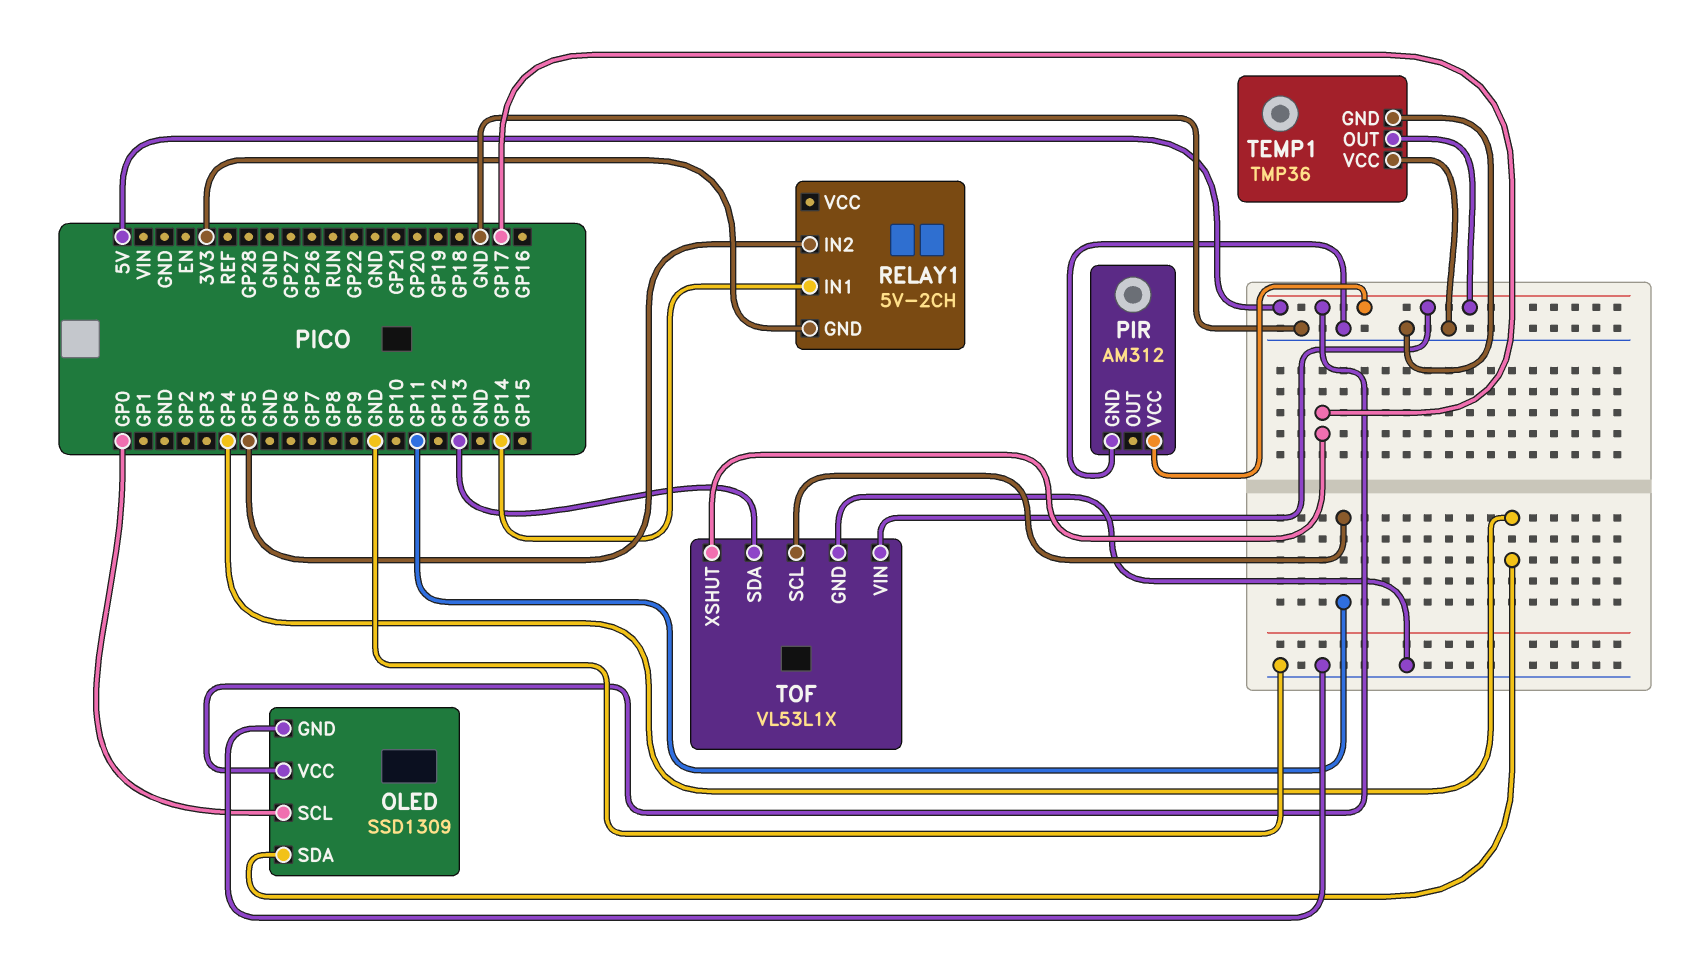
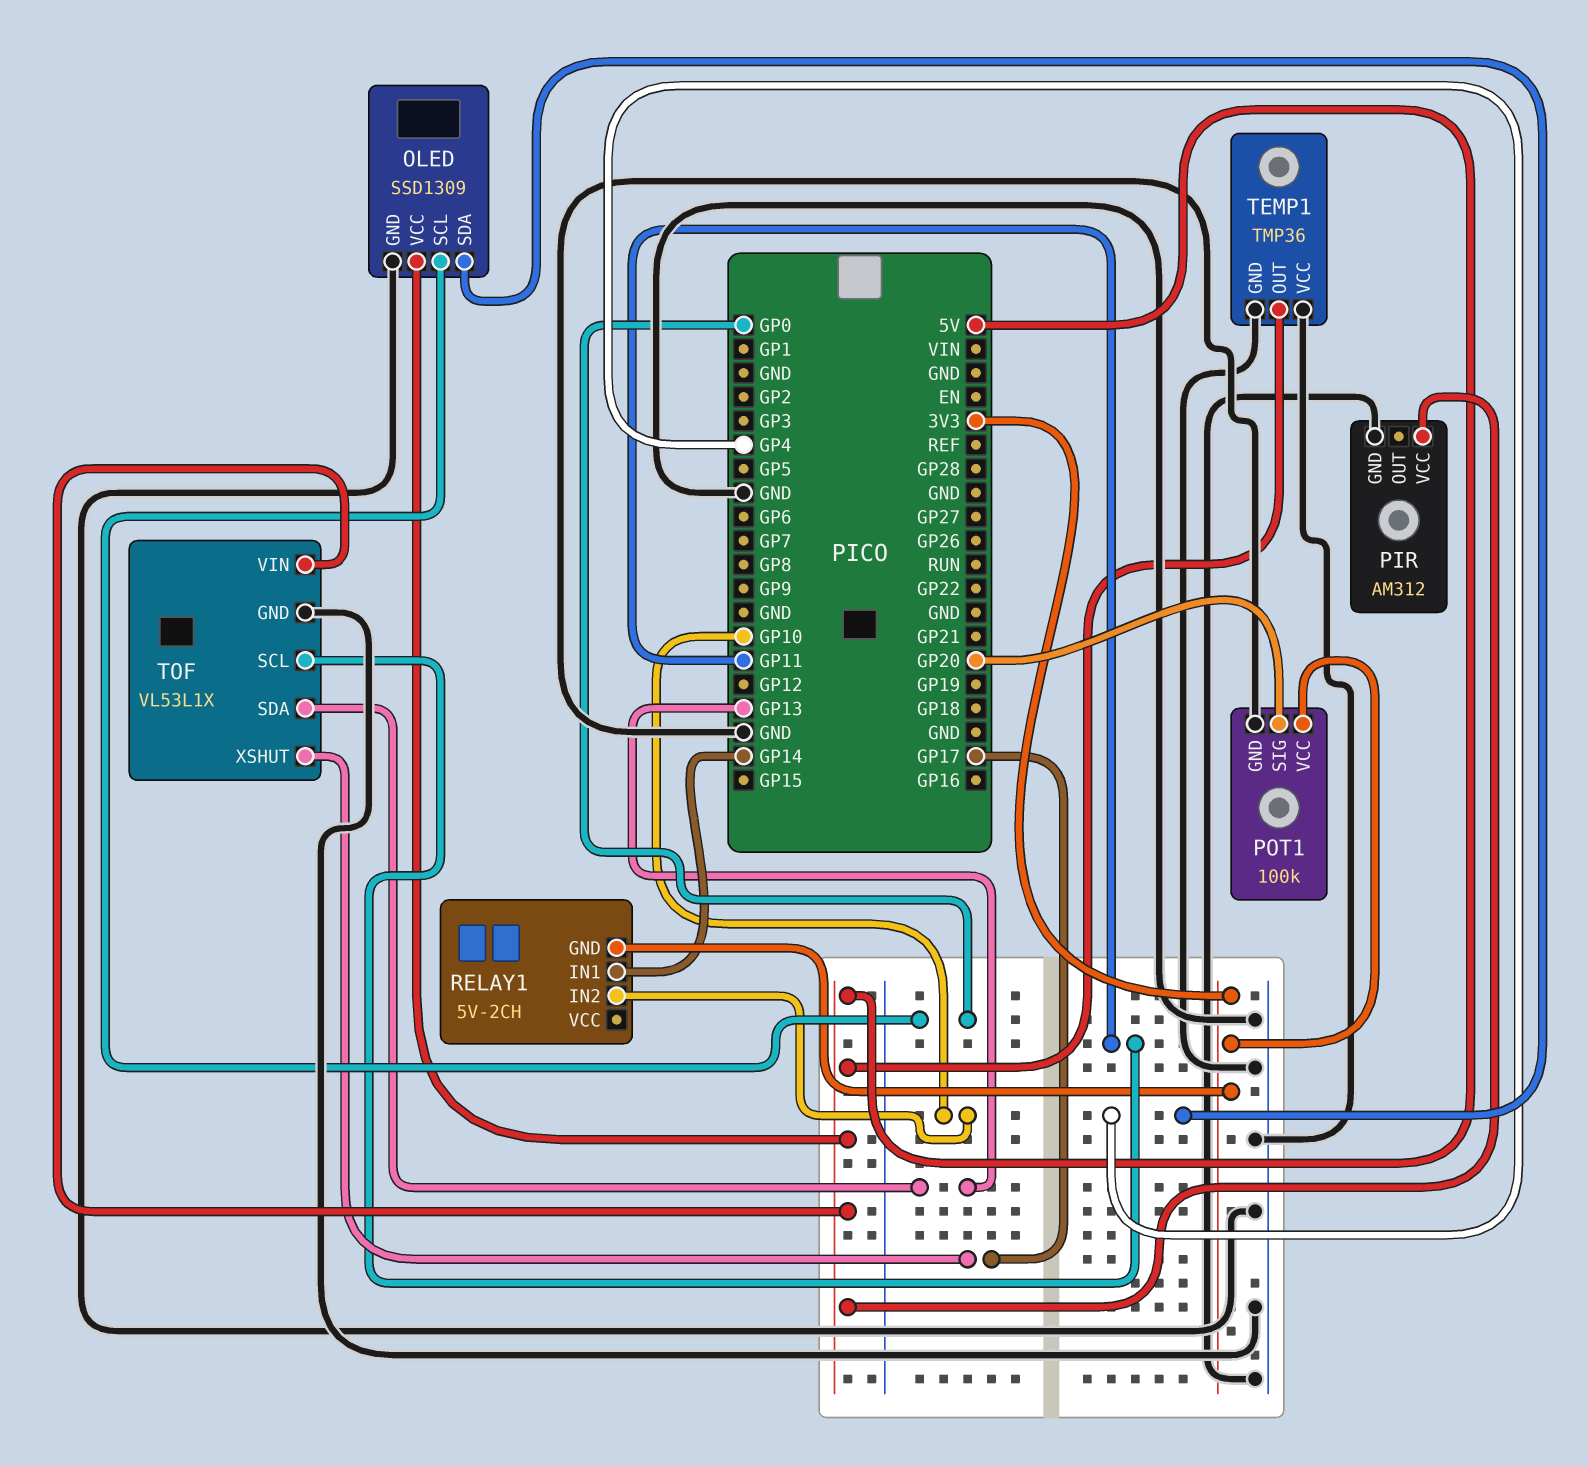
POT1: none -> 100k
POT1 pin GND: none -> GND
POT1 pin SIG: none -> GP20
POT1 pin VCC: none -> 3V3
RELAY1 pin IN2: GP5 -> GP10

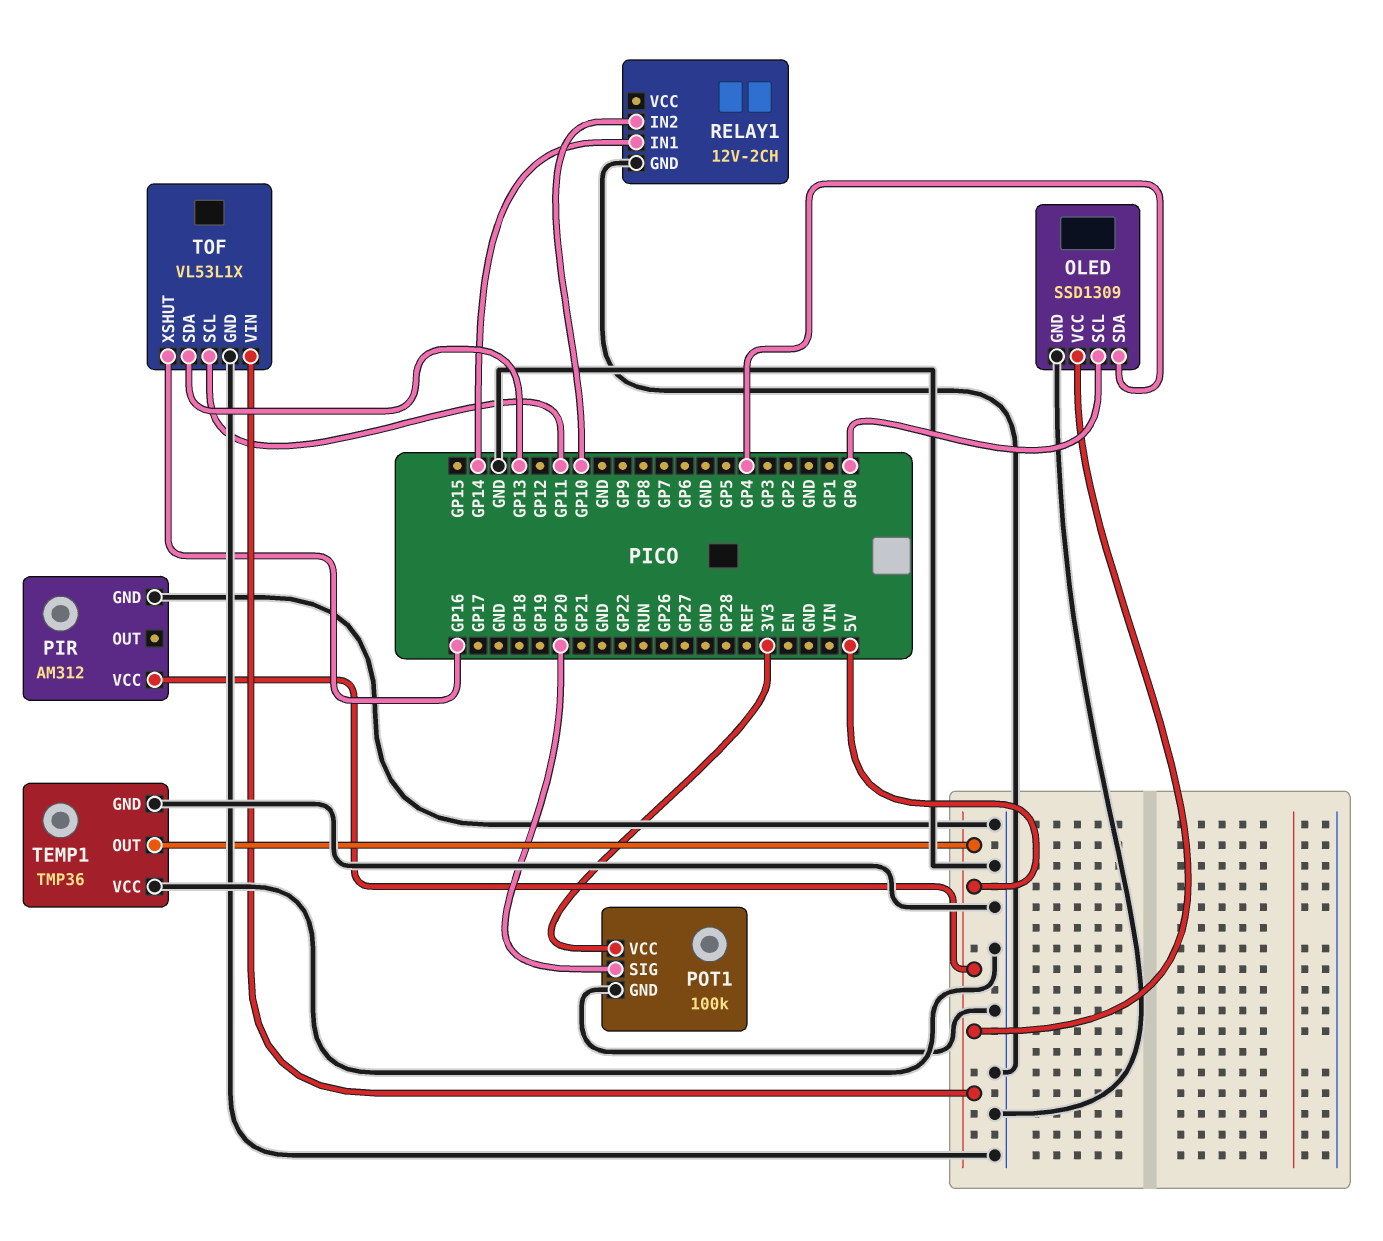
RELAY1: 5V-2CH -> 12V-2CH
RELAY1 pin GND: 3V3 -> GND
TOF pin XSHUT: GP17 -> GP16

